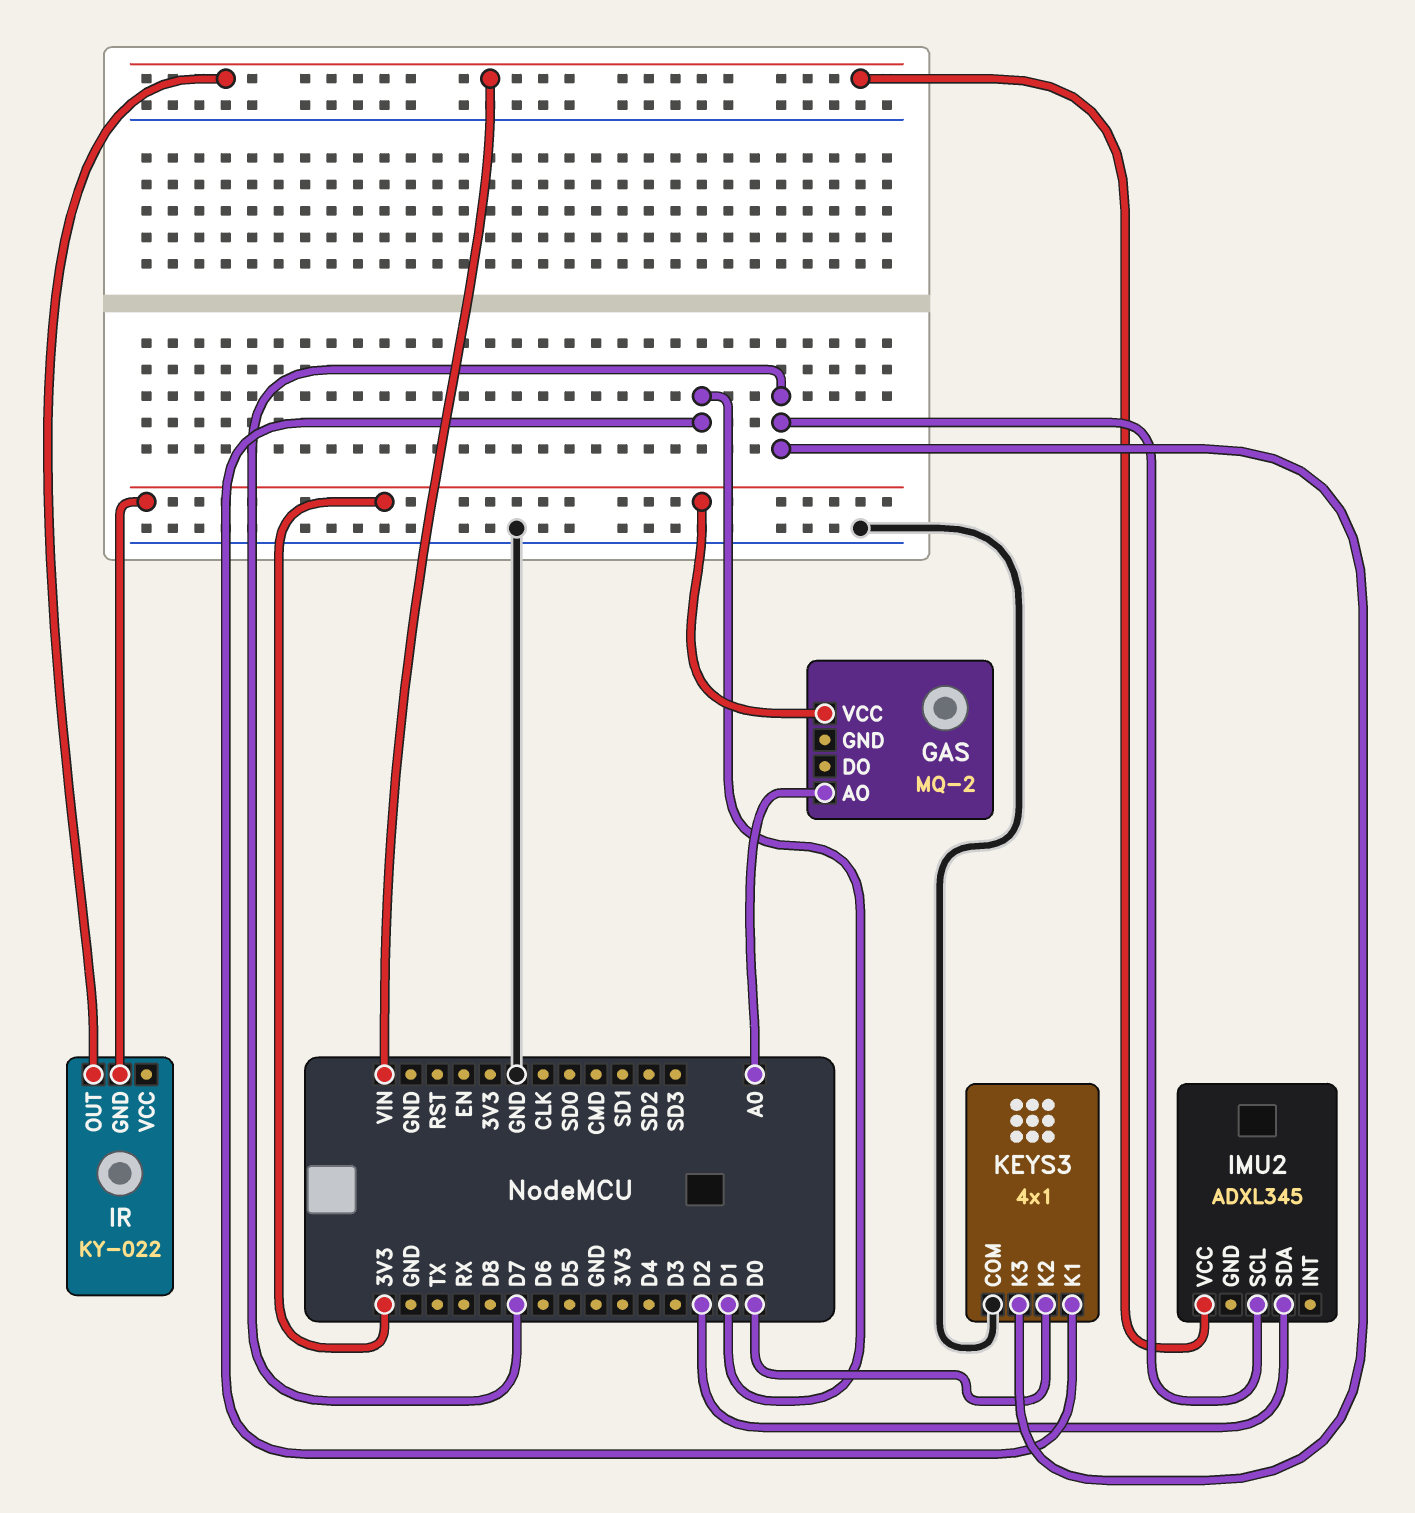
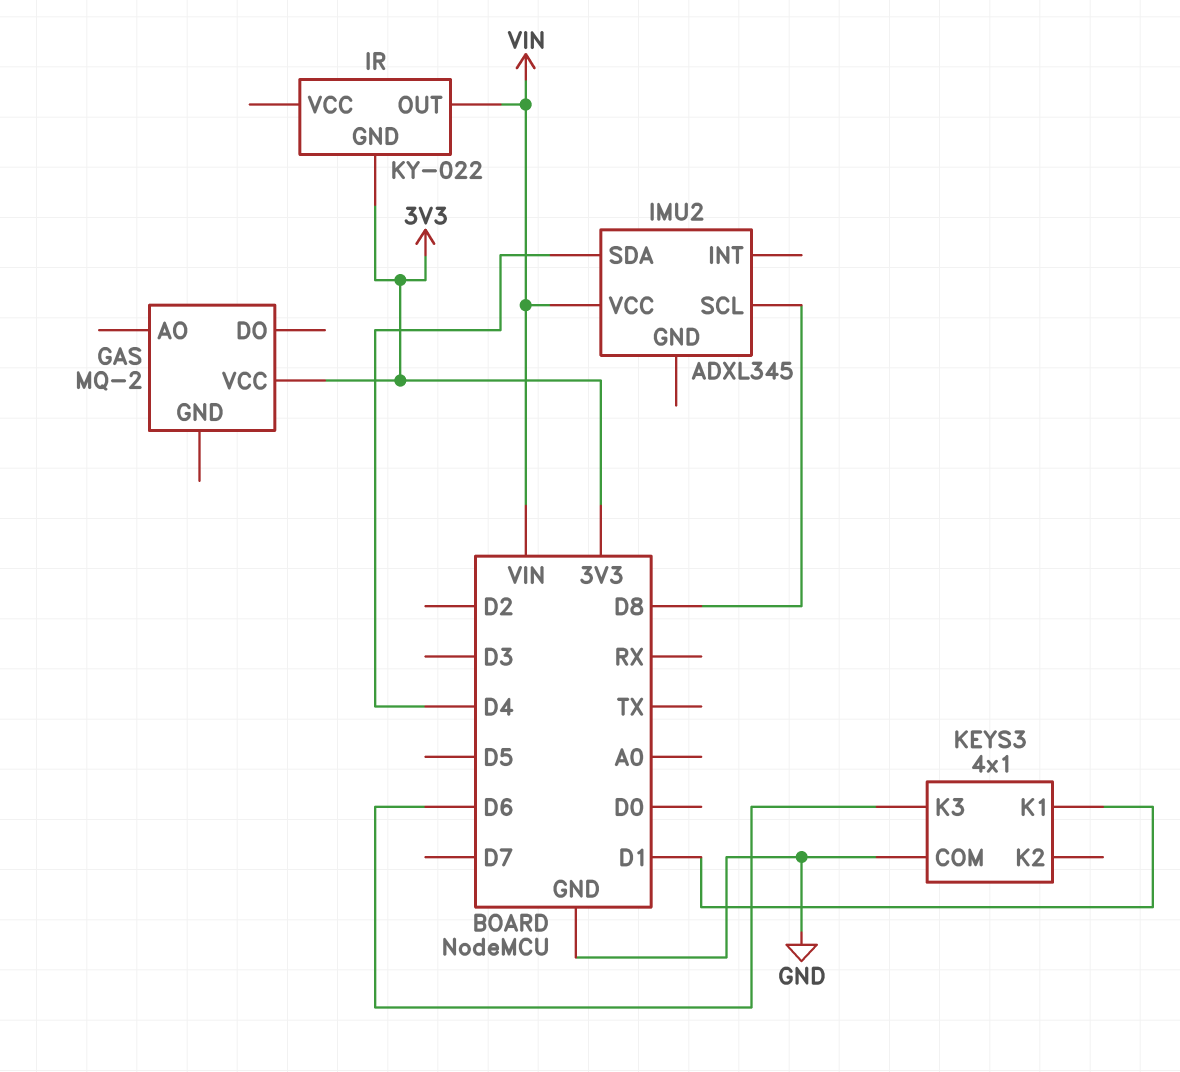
GAS pin AO: A0 -> none
IMU2 pin SCL: D7 -> D8
IMU2 pin SDA: D2 -> D4
KEYS3 pin K2: D0 -> none
KEYS3 pin K3: D7 -> D6

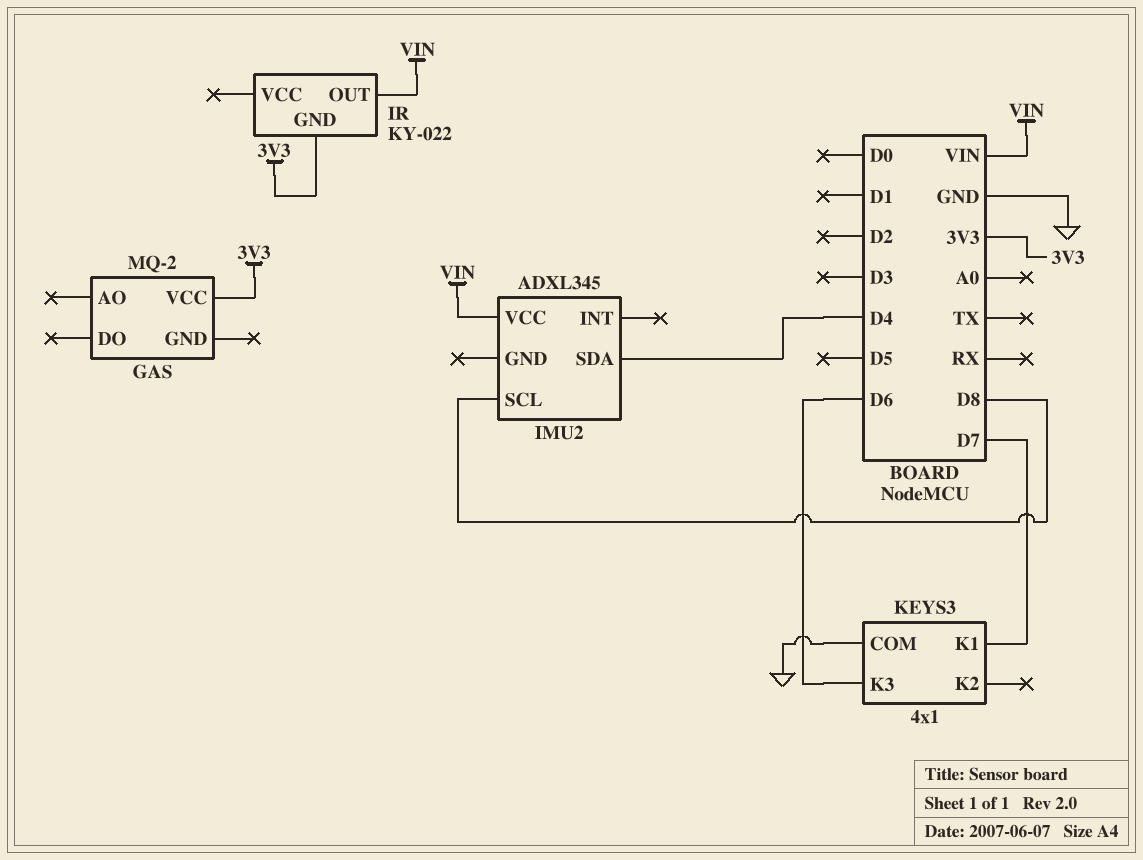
KEYS3 pin K1: D1 -> D7

